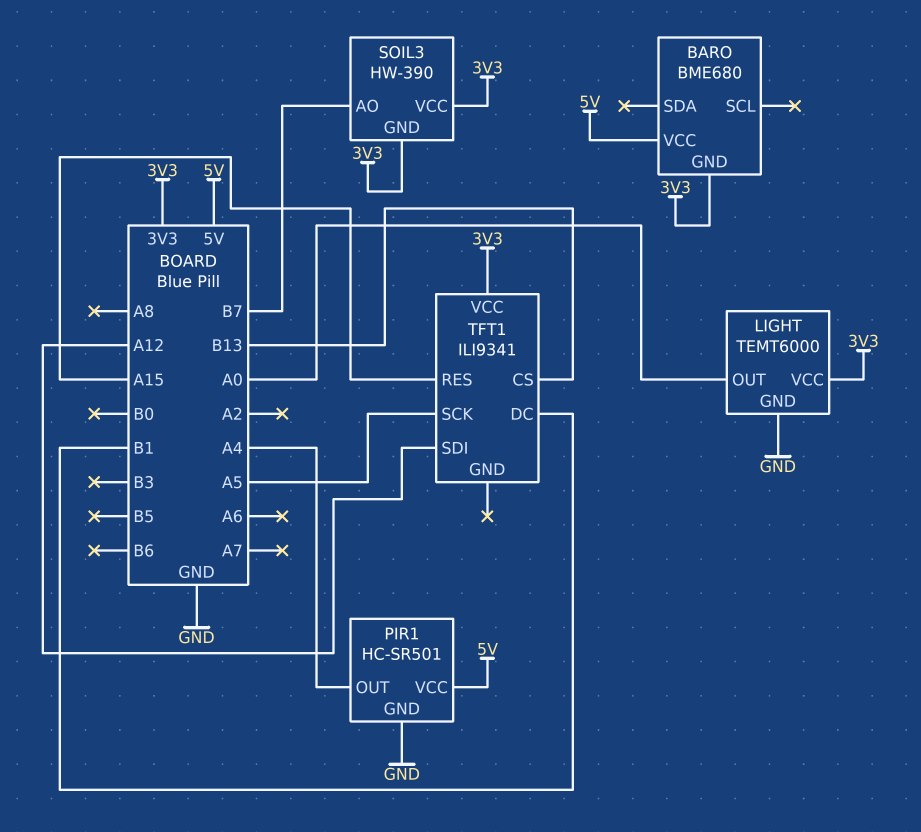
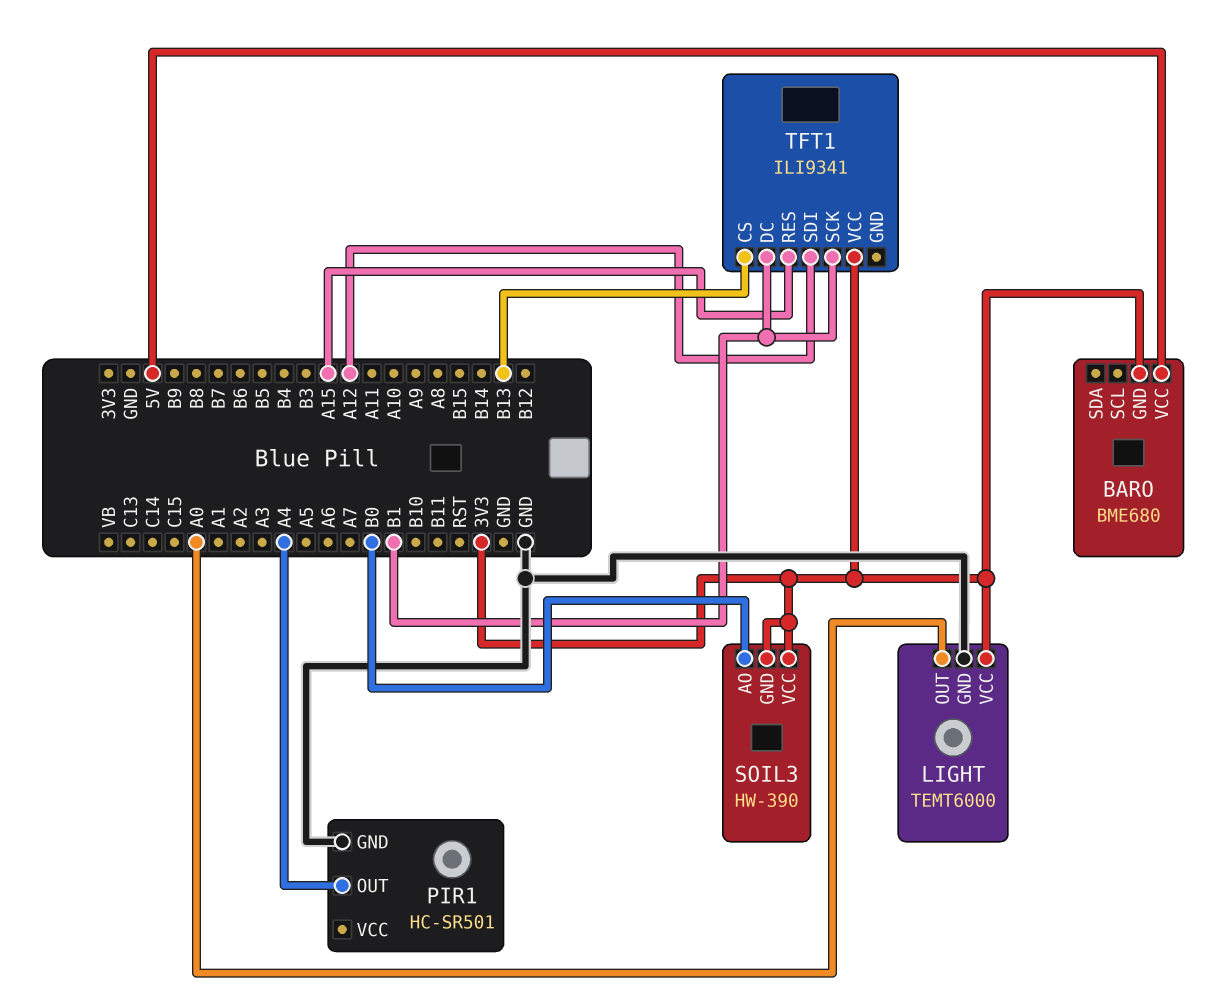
PIR1 pin VCC: 5V -> none
SOIL3 pin AO: B7 -> B0
TFT1 pin SCK: A5 -> B1

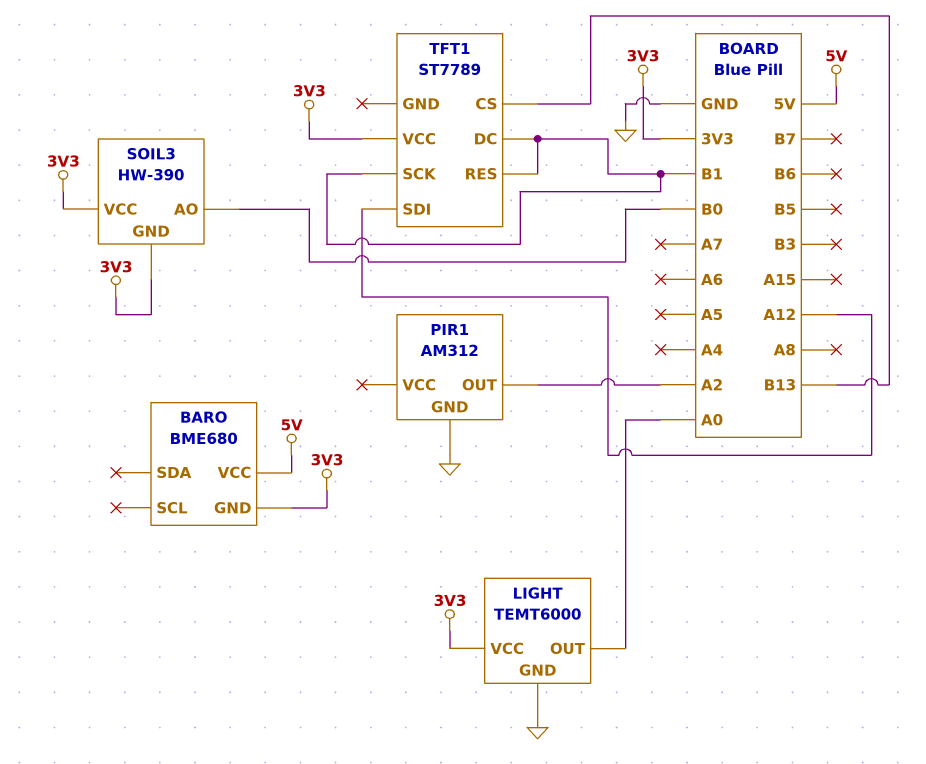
PIR1: HC-SR501 -> AM312
PIR1 pin OUT: A4 -> A2
TFT1: ILI9341 -> ST7789
TFT1 pin RES: A15 -> B1

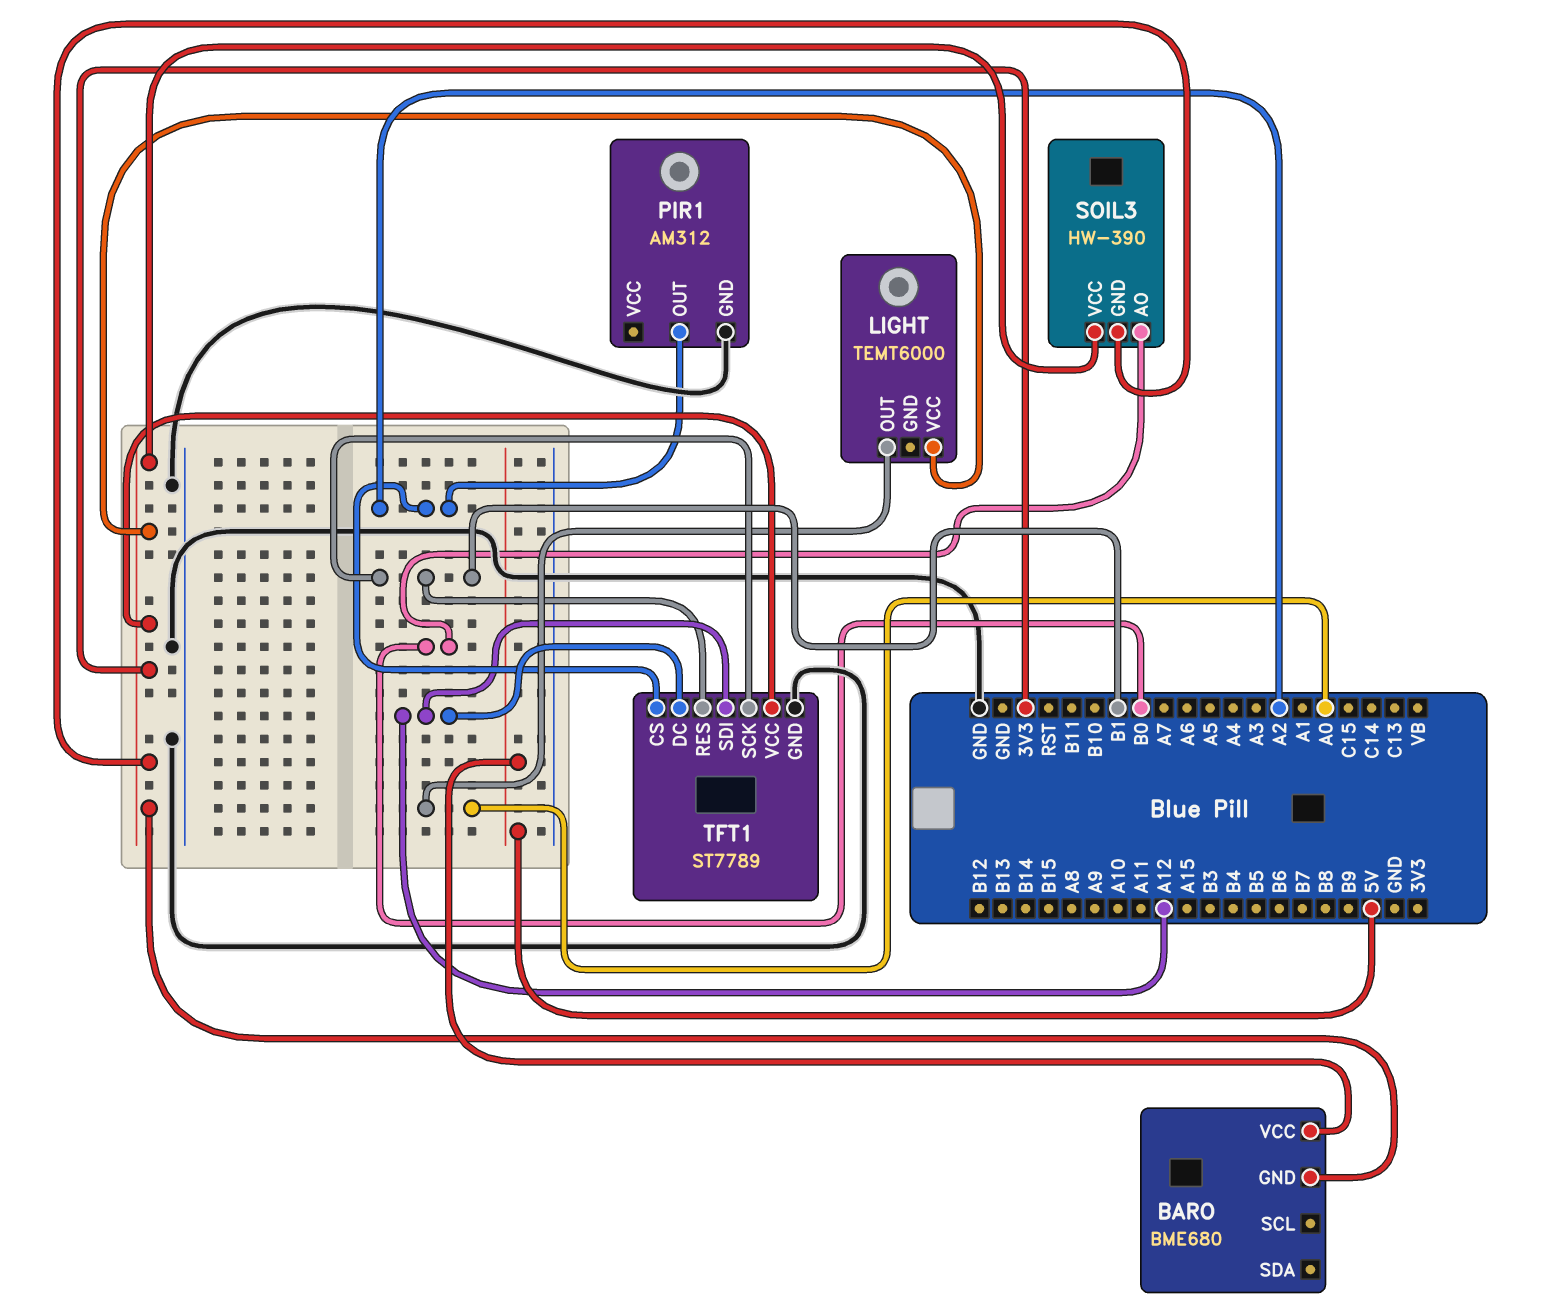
LIGHT pin GND: GND -> none
TFT1 pin CS: B13 -> A2
TFT1 pin DC: B1 -> A12
TFT1 pin GND: none -> GND

